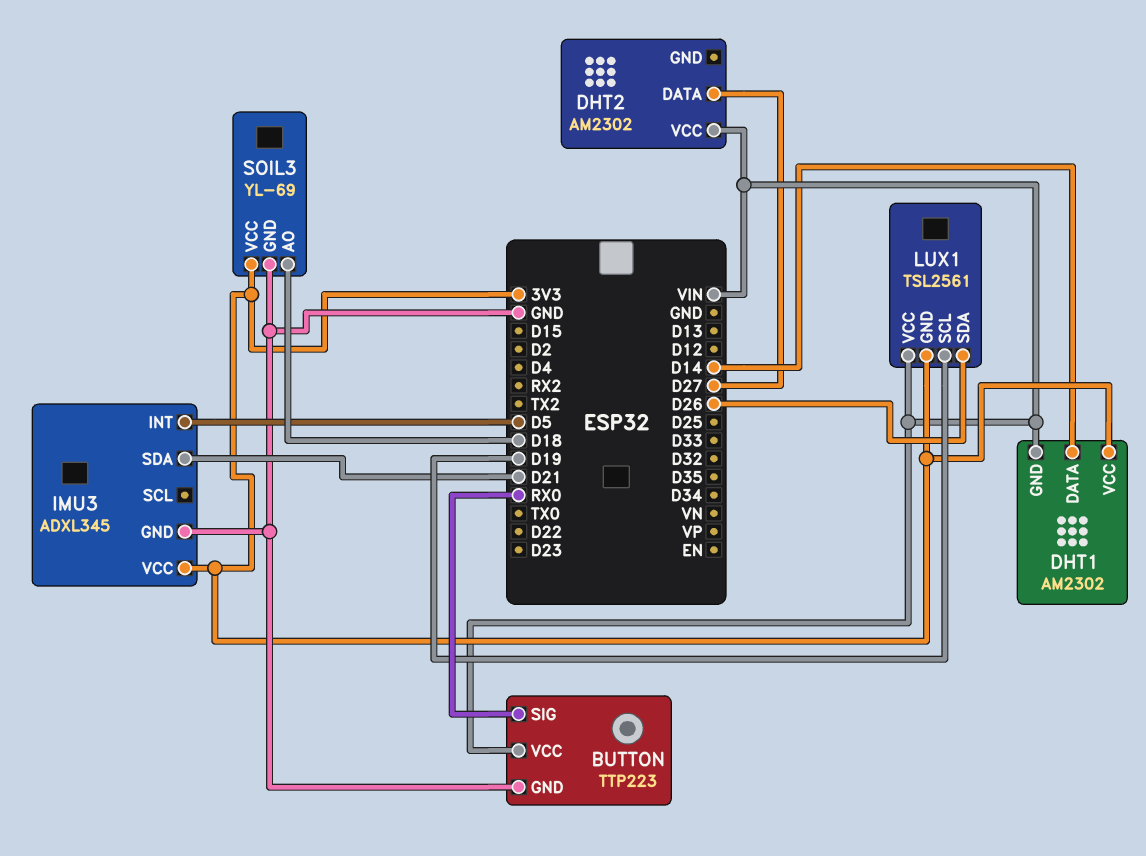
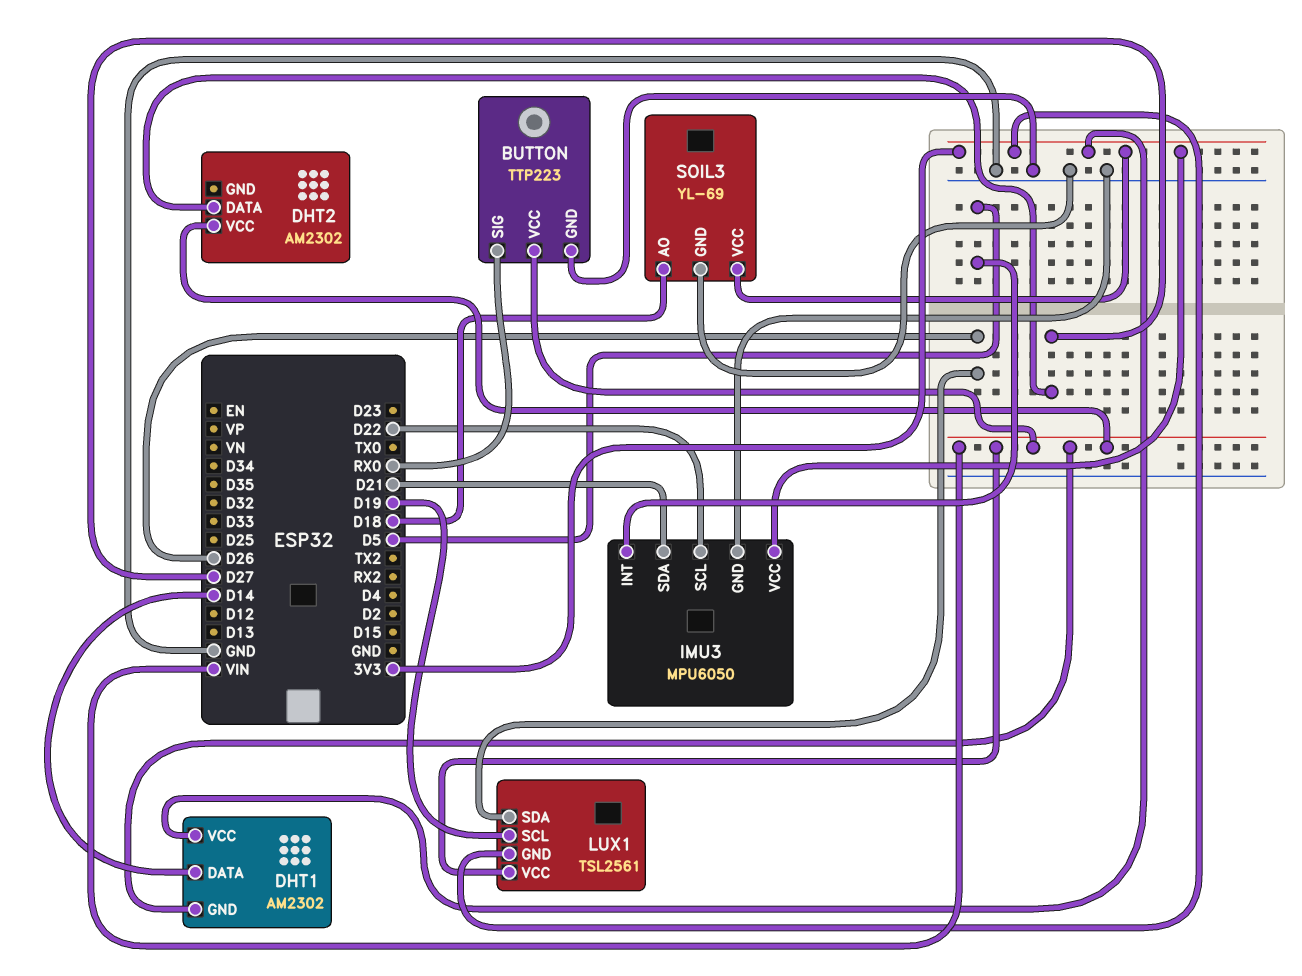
IMU3: ADXL345 -> MPU6050
IMU3 pin SCL: none -> D22

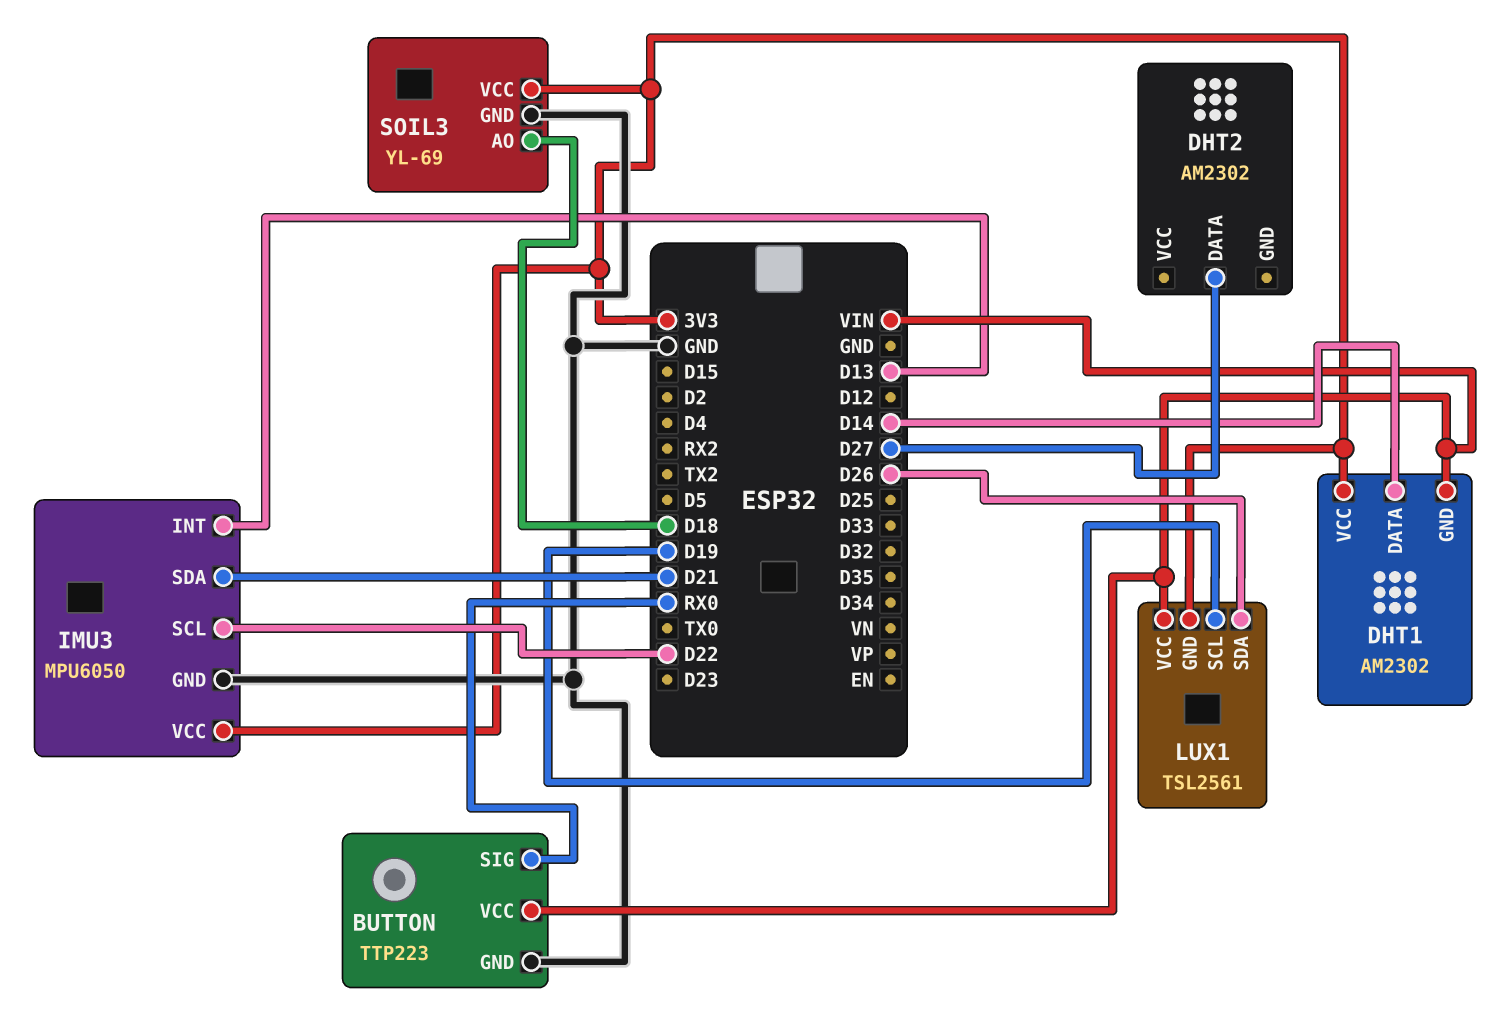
DHT2 pin VCC: VIN -> none
IMU3 pin INT: D5 -> D13

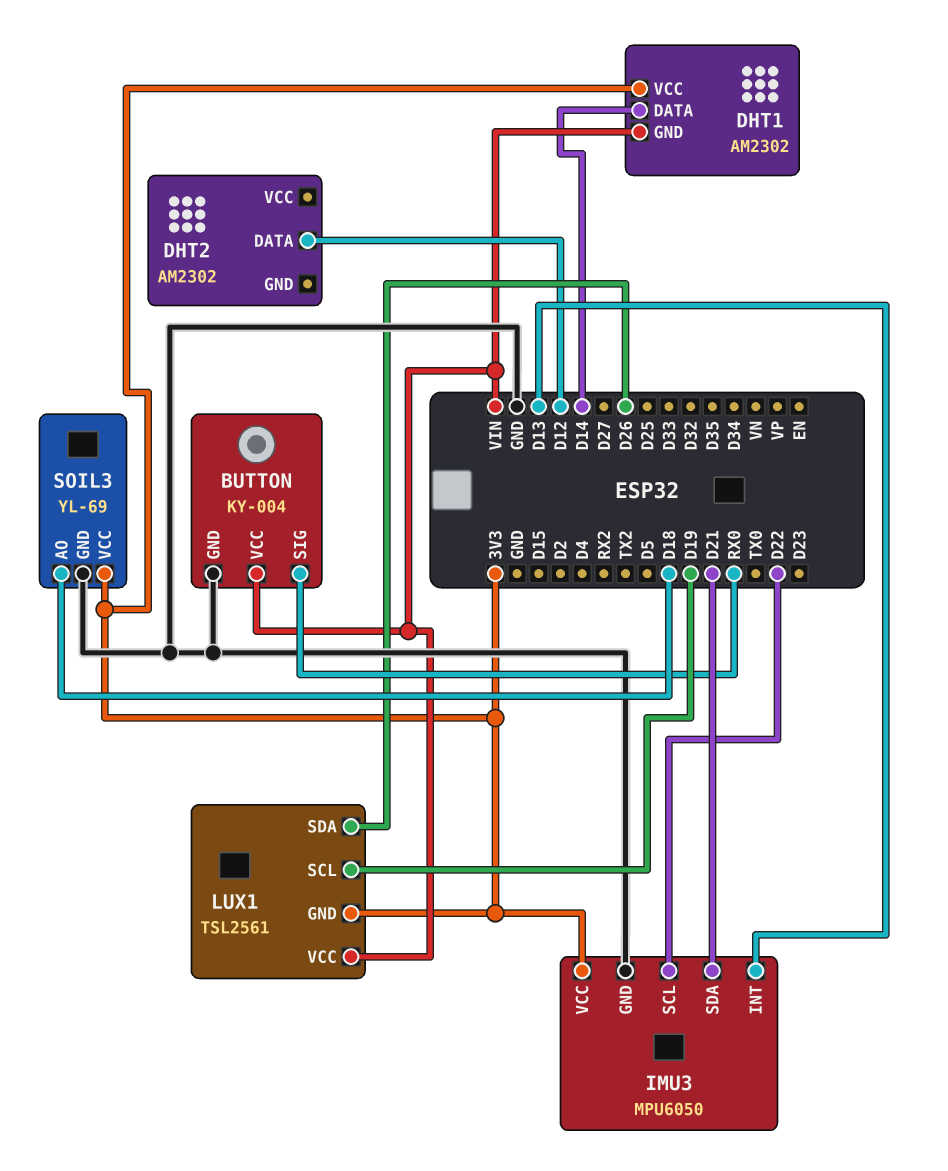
BUTTON: TTP223 -> KY-004
DHT2 pin DATA: D27 -> D12

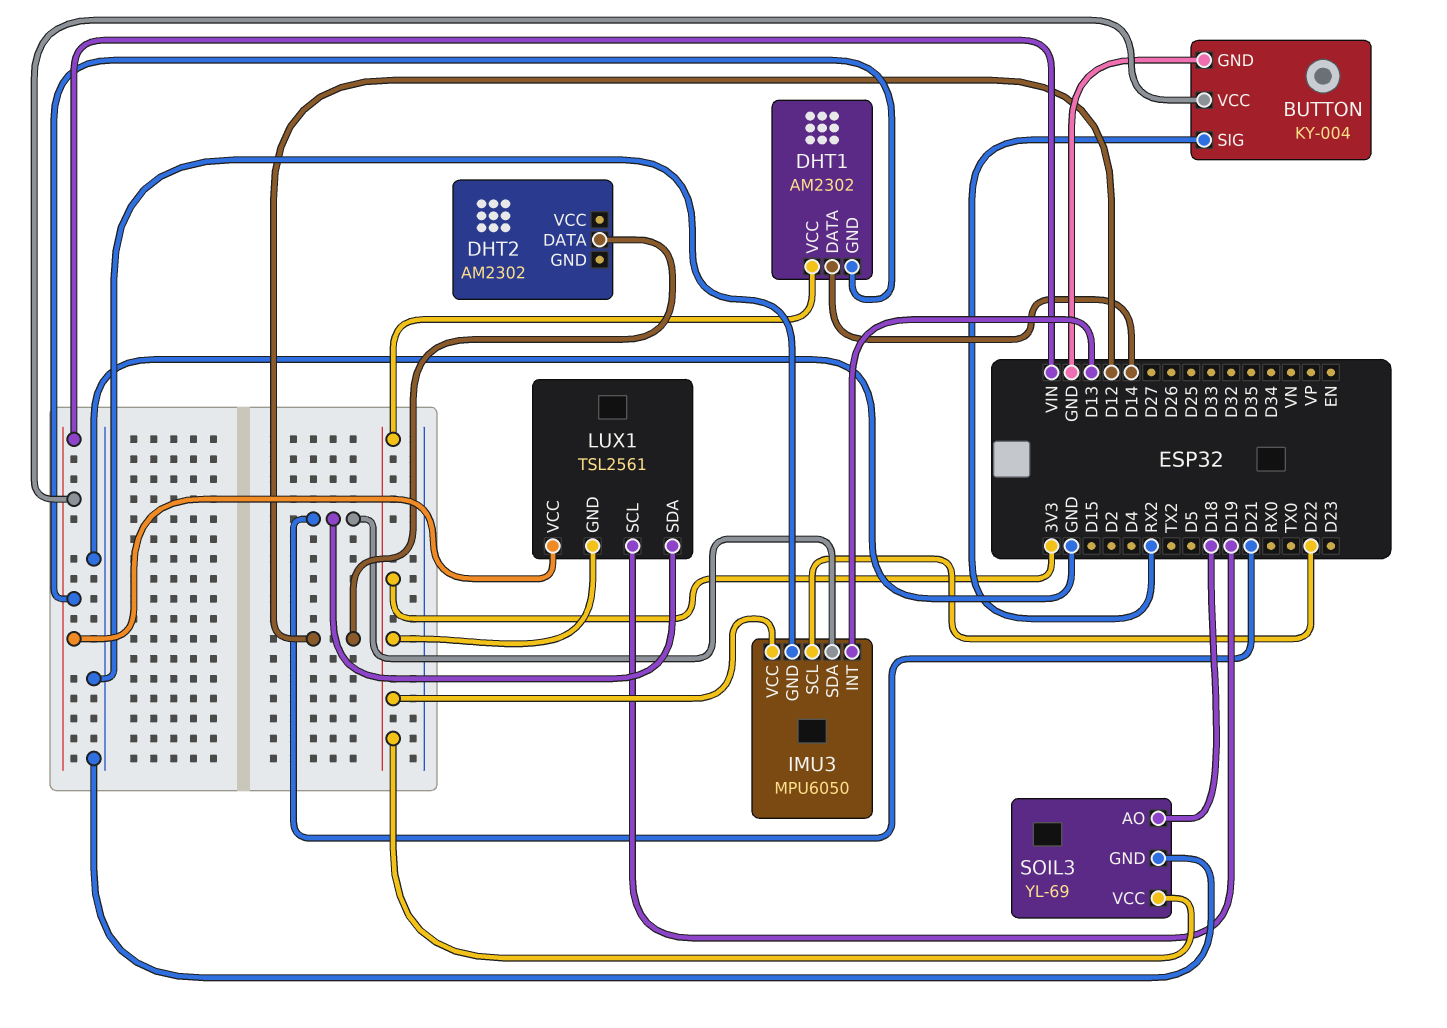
BUTTON pin SIG: RX0 -> RX2
LUX1 pin SDA: D26 -> D21

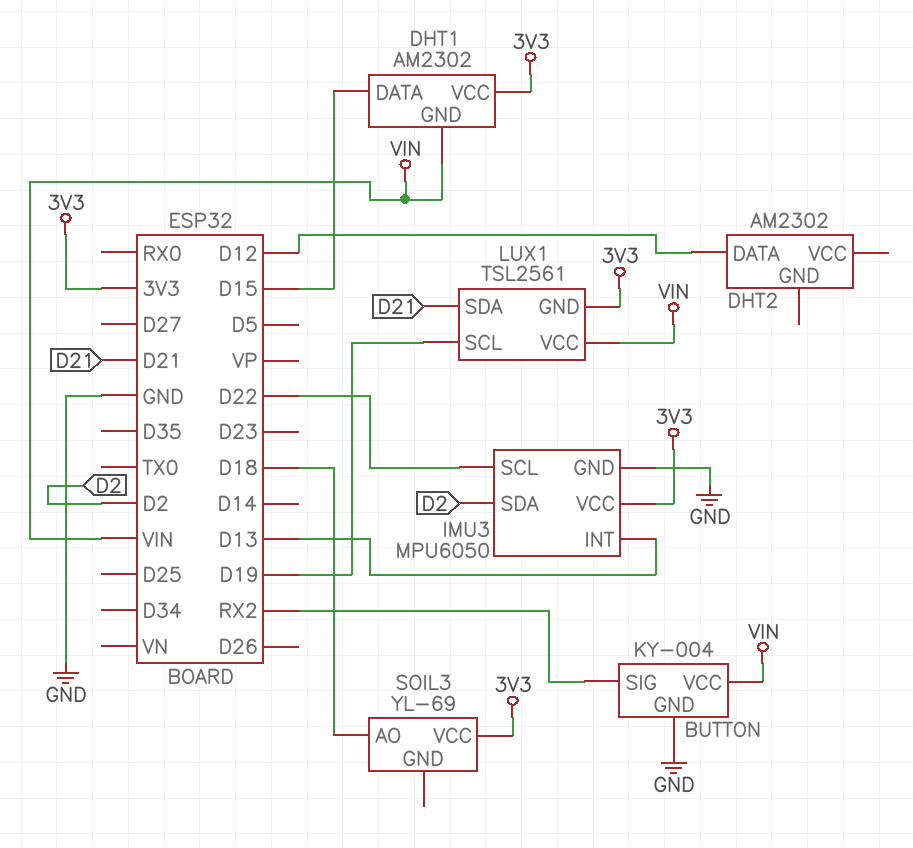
DHT1 pin DATA: D14 -> D15
IMU3 pin SDA: D21 -> D2
SOIL3 pin GND: GND -> none

